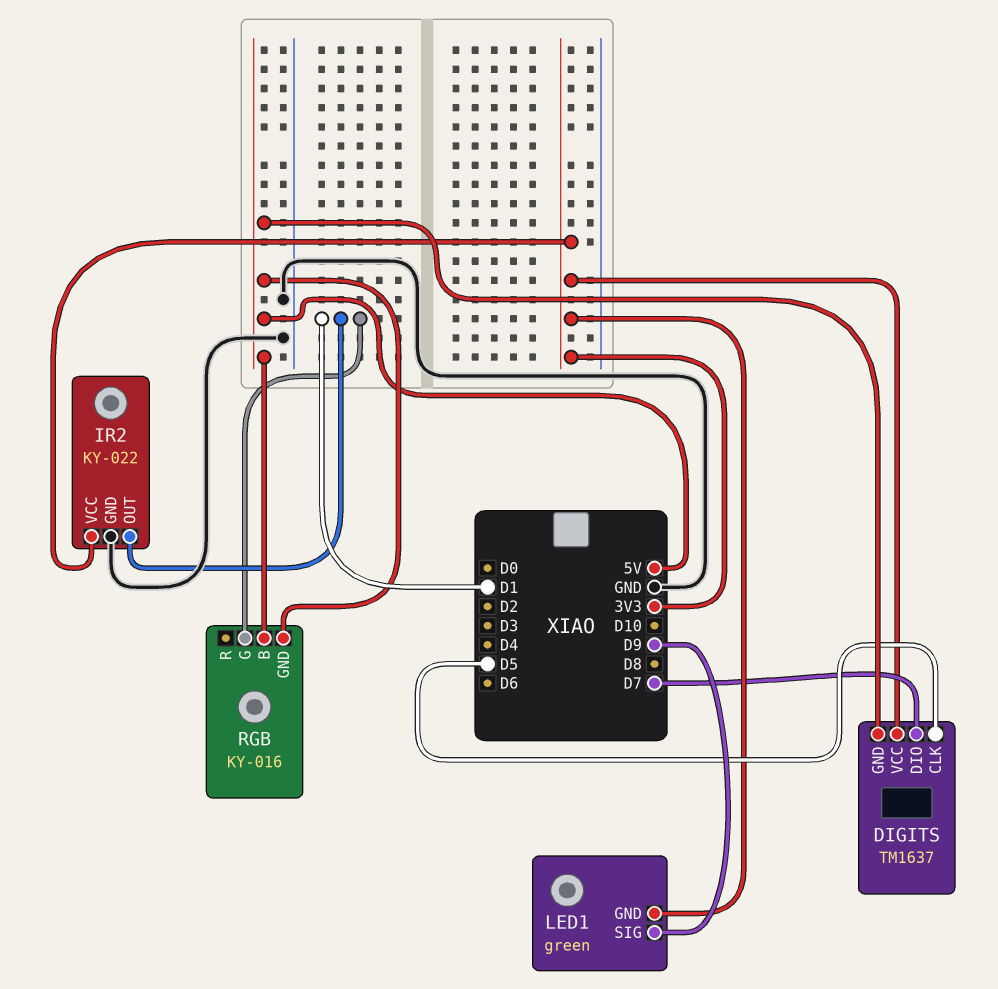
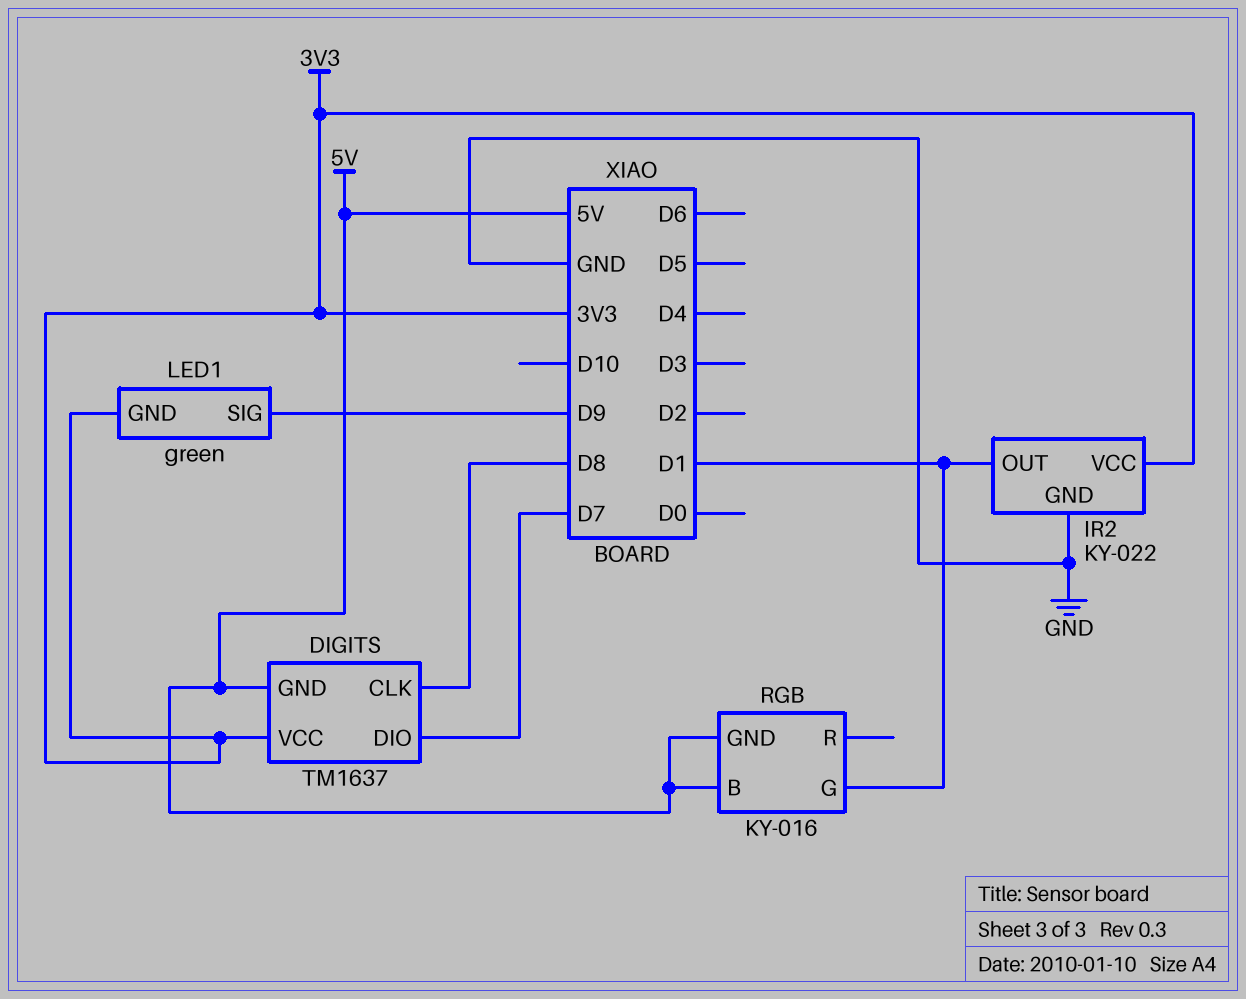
DIGITS pin CLK: D5 -> D8

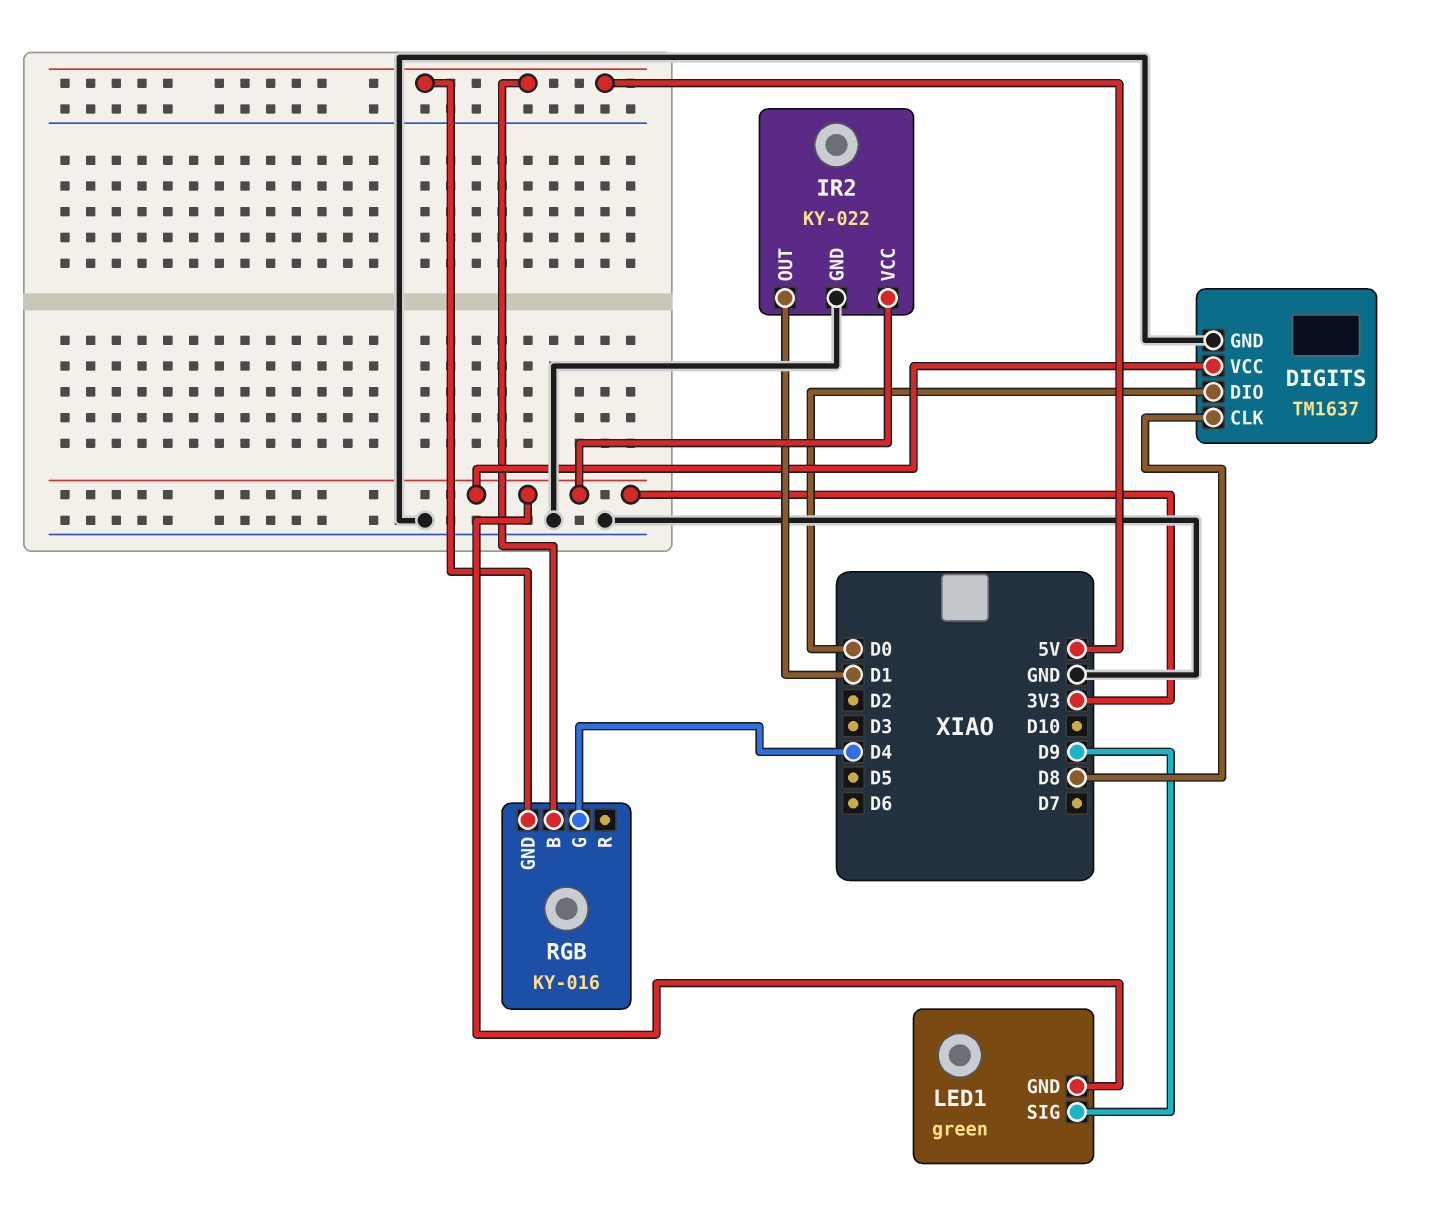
DIGITS pin DIO: D7 -> D0
DIGITS pin GND: 5V -> GND
RGB pin G: D1 -> D4

